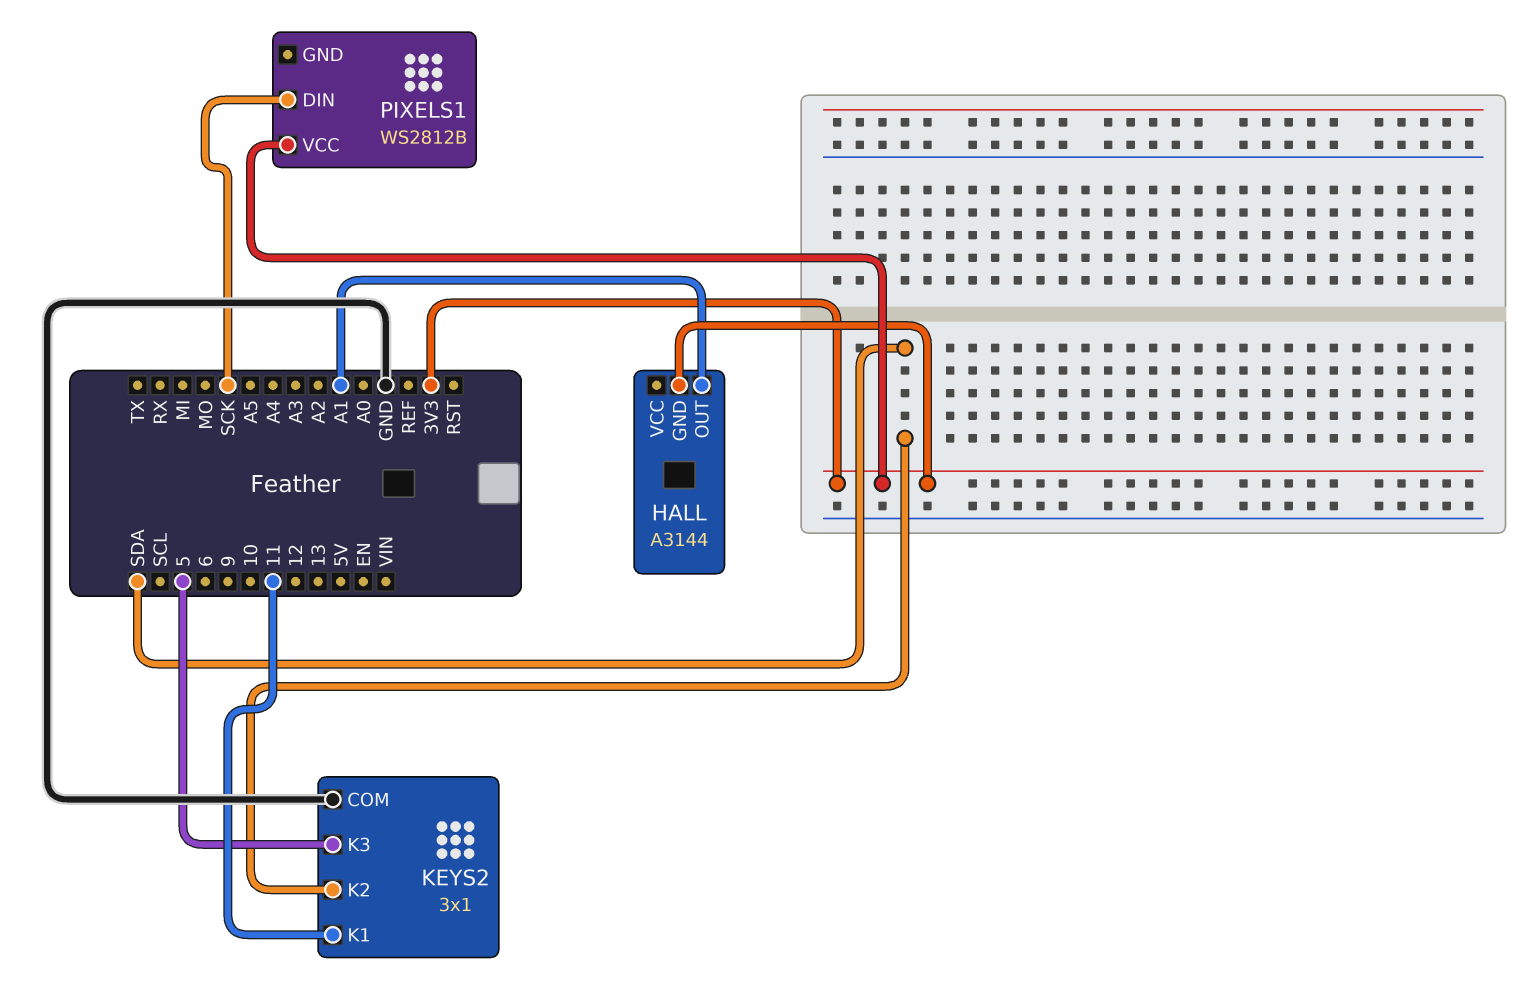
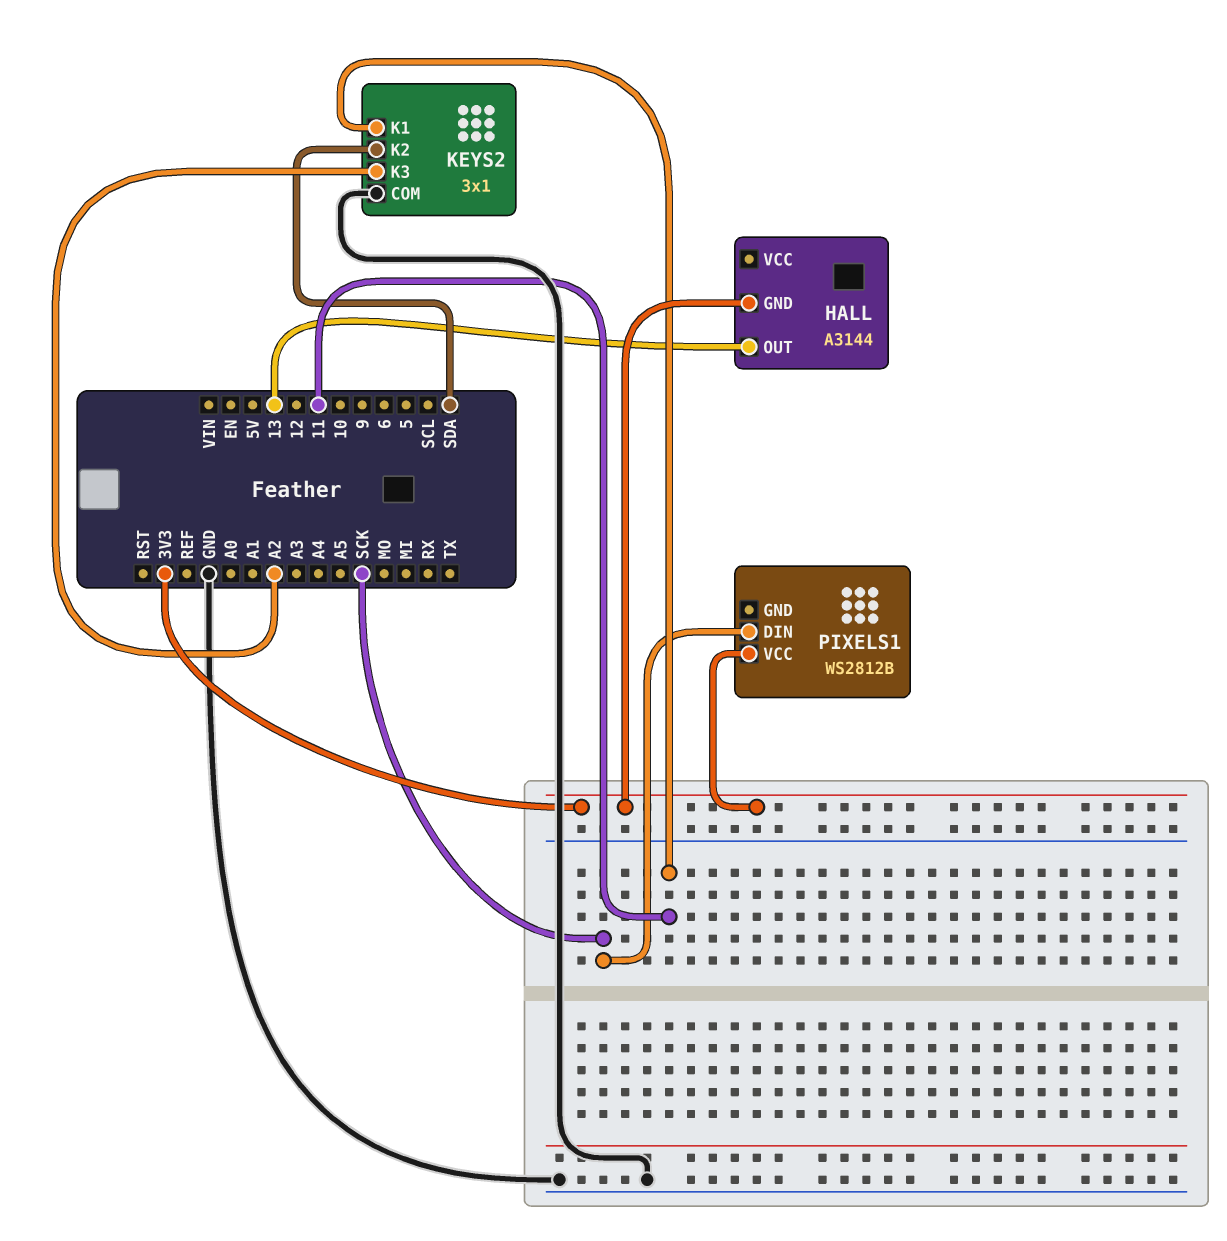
HALL pin OUT: A1 -> 13
KEYS2 pin K3: 5 -> A2

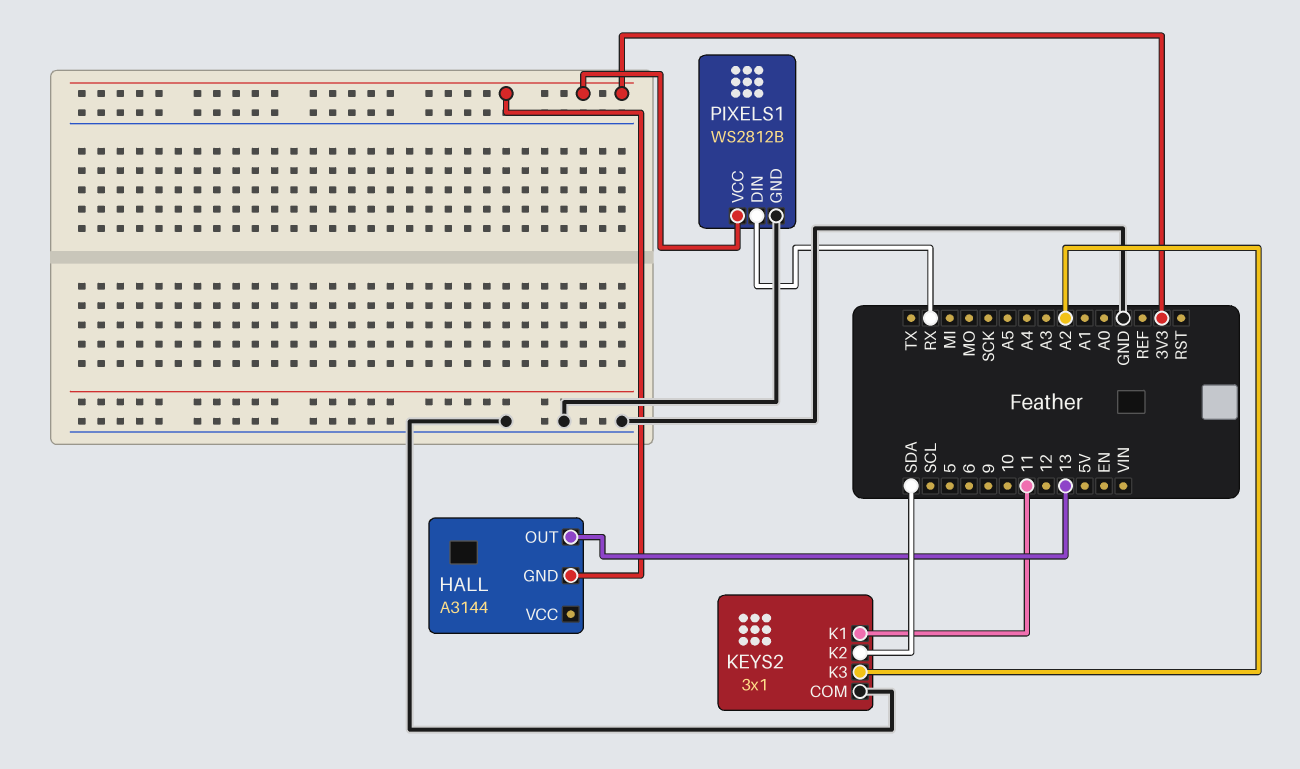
PIXELS1 pin DIN: SCK -> RX
PIXELS1 pin GND: none -> GND

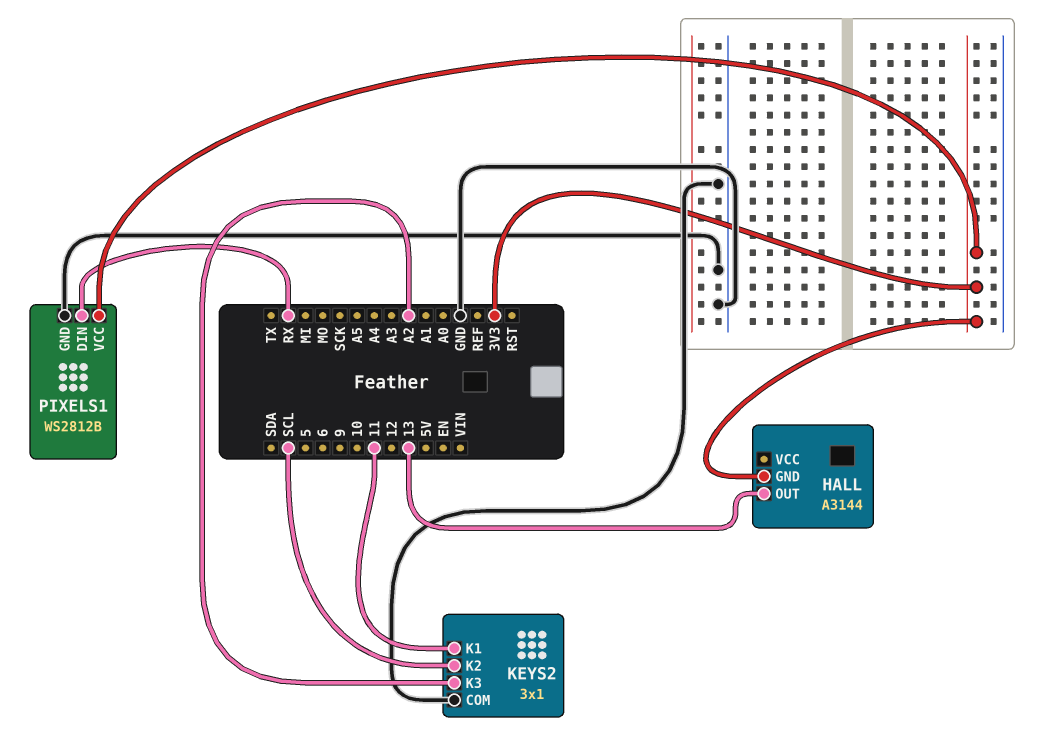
KEYS2 pin K2: SDA -> SCL

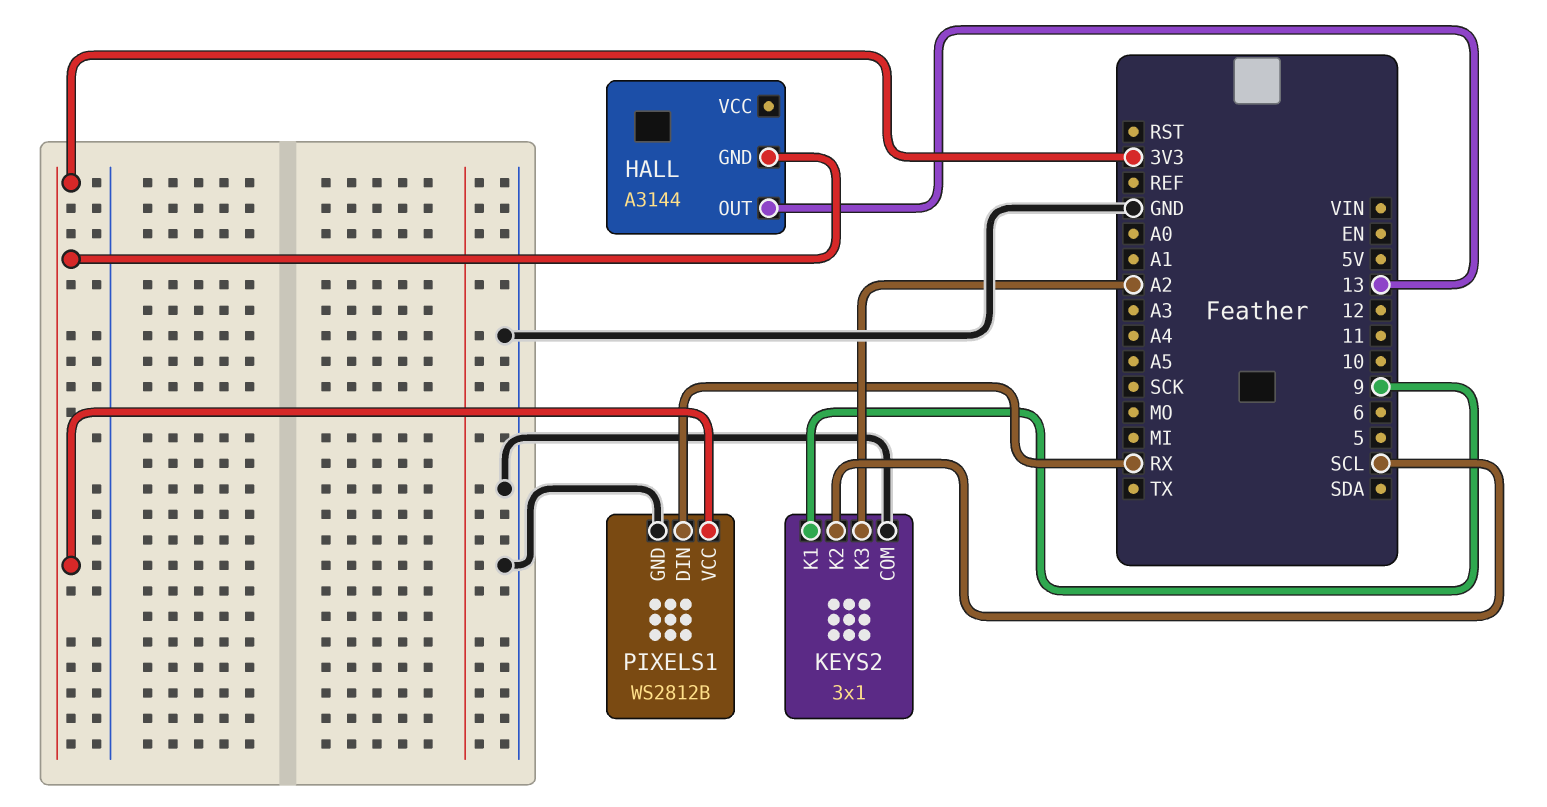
KEYS2 pin K1: 11 -> 9

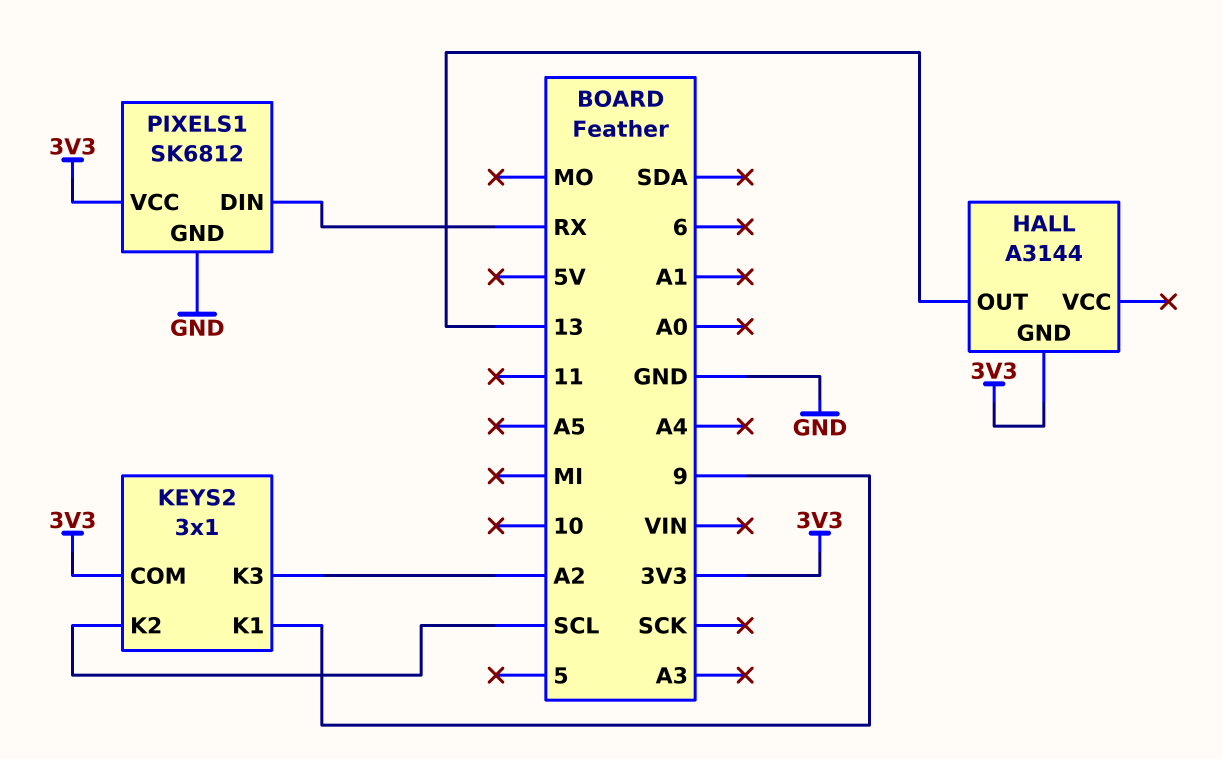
KEYS2 pin COM: GND -> 3V3
PIXELS1: WS2812B -> SK6812

